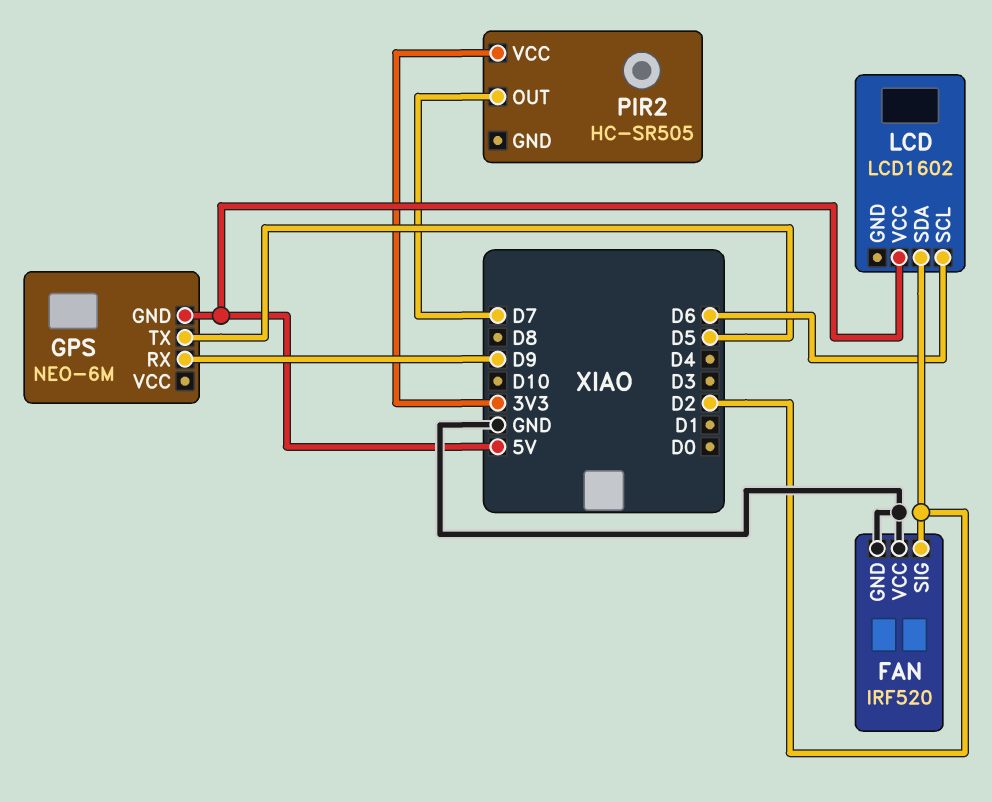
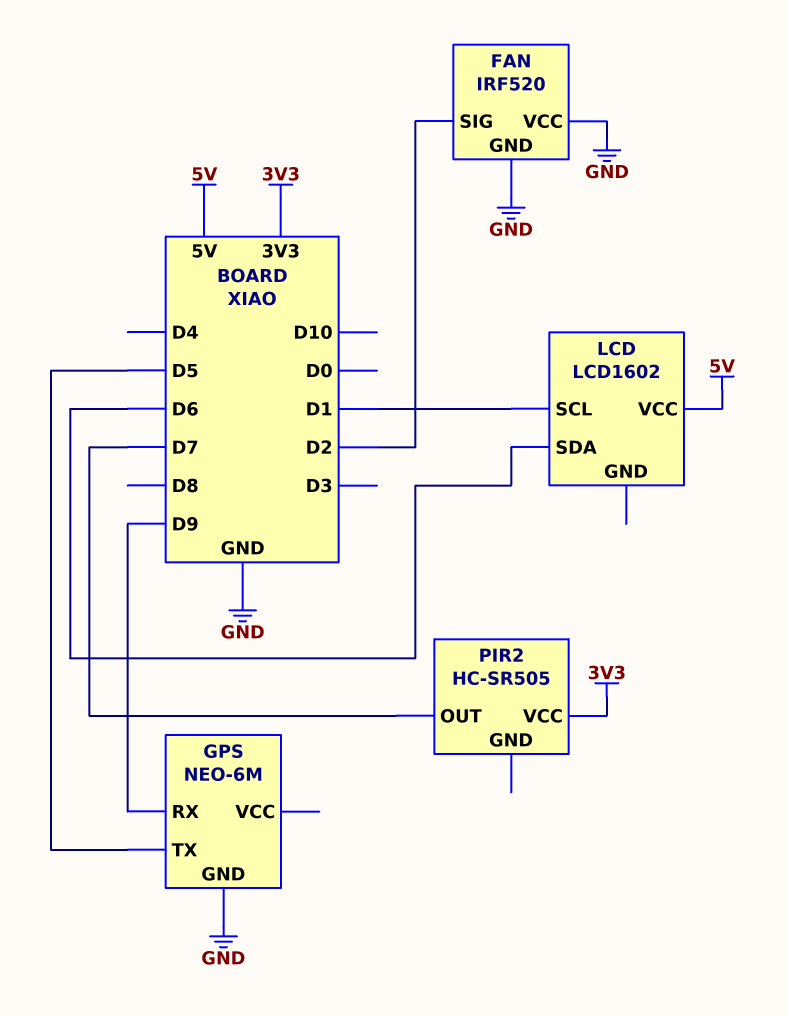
GPS pin GND: 5V -> GND
LCD pin SCL: D6 -> D1
LCD pin SDA: D2 -> D6

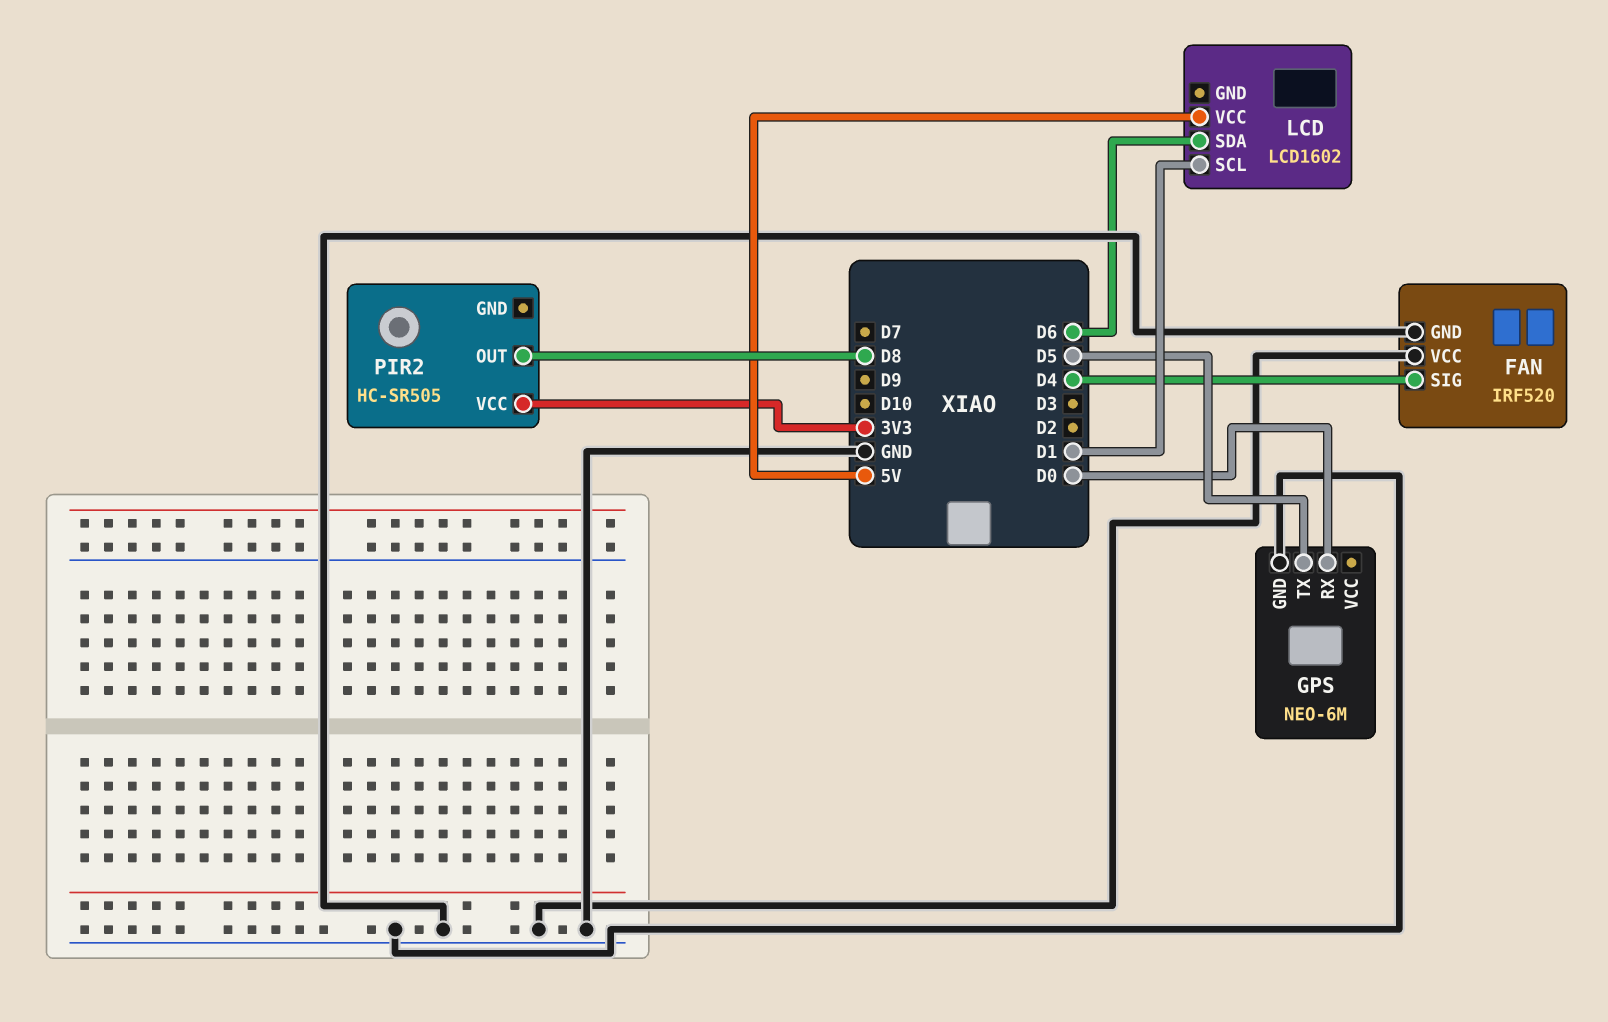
FAN pin SIG: D2 -> D4
GPS pin RX: D9 -> D0
PIR2 pin OUT: D7 -> D8

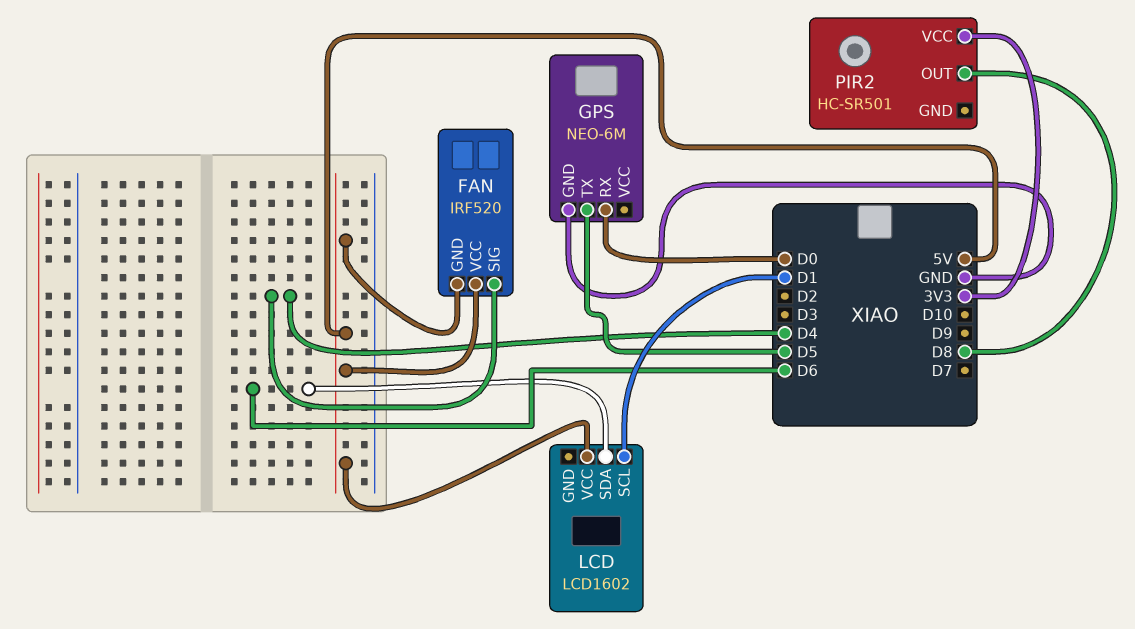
FAN pin GND: GND -> 5V
FAN pin VCC: GND -> 5V
PIR2: HC-SR505 -> HC-SR501

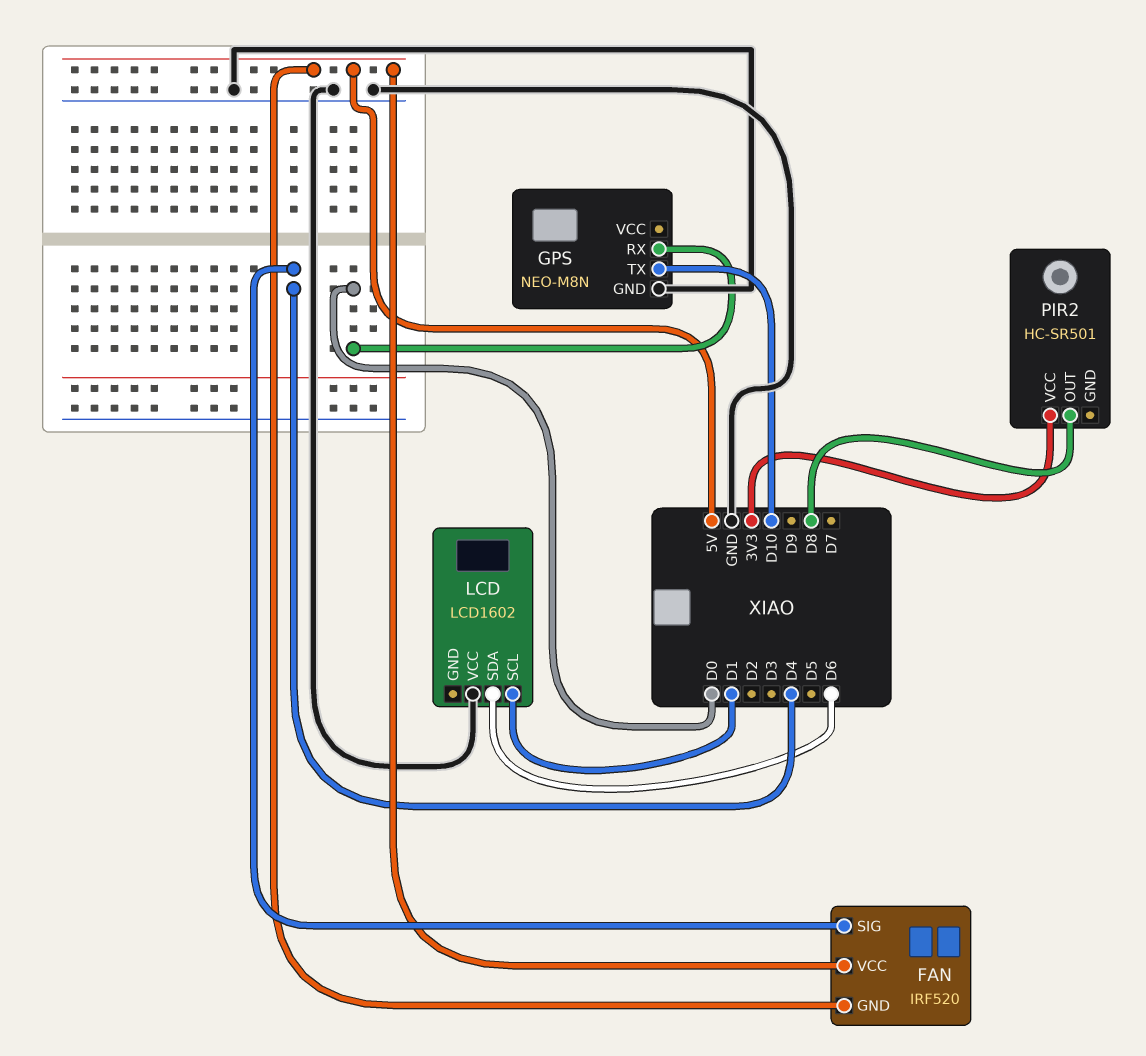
GPS: NEO-6M -> NEO-M8N
GPS pin TX: D5 -> D10
LCD pin VCC: 5V -> GND

